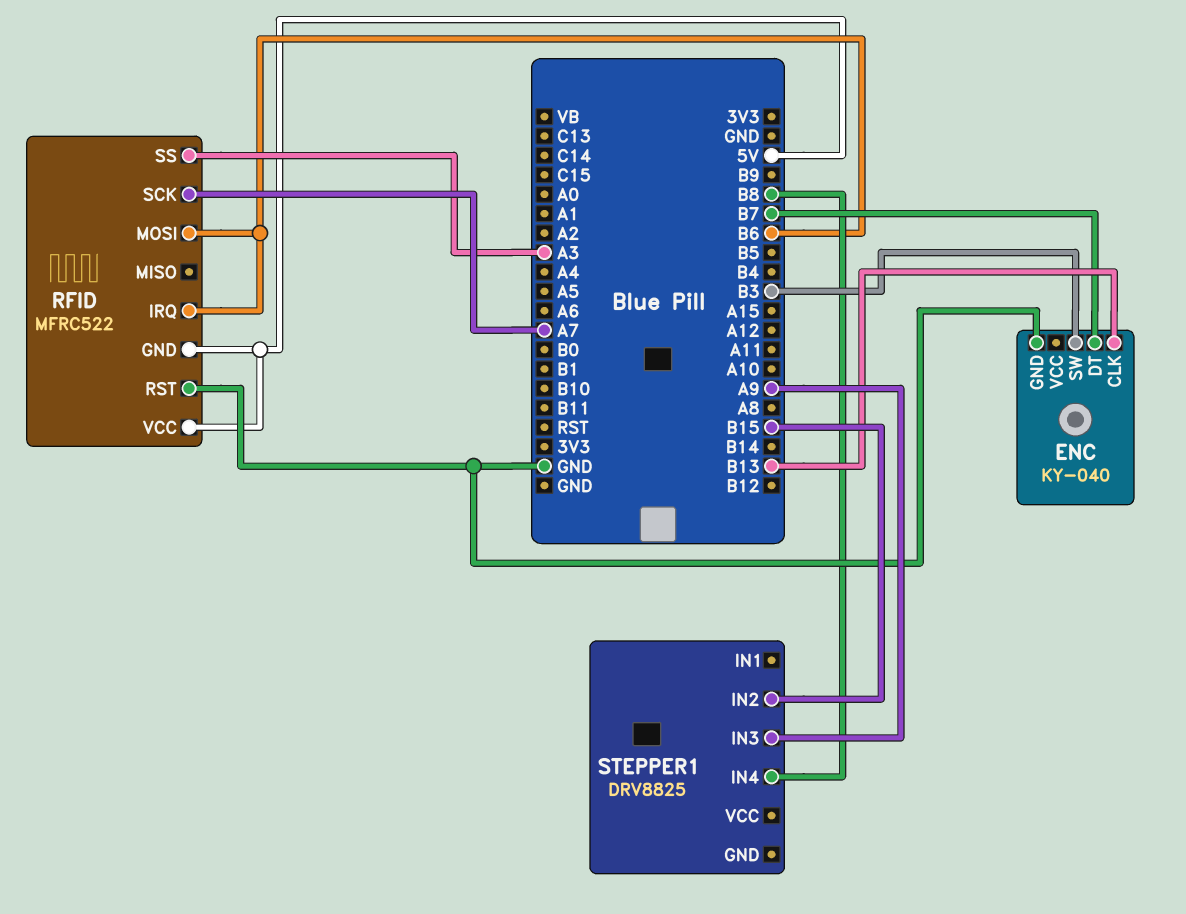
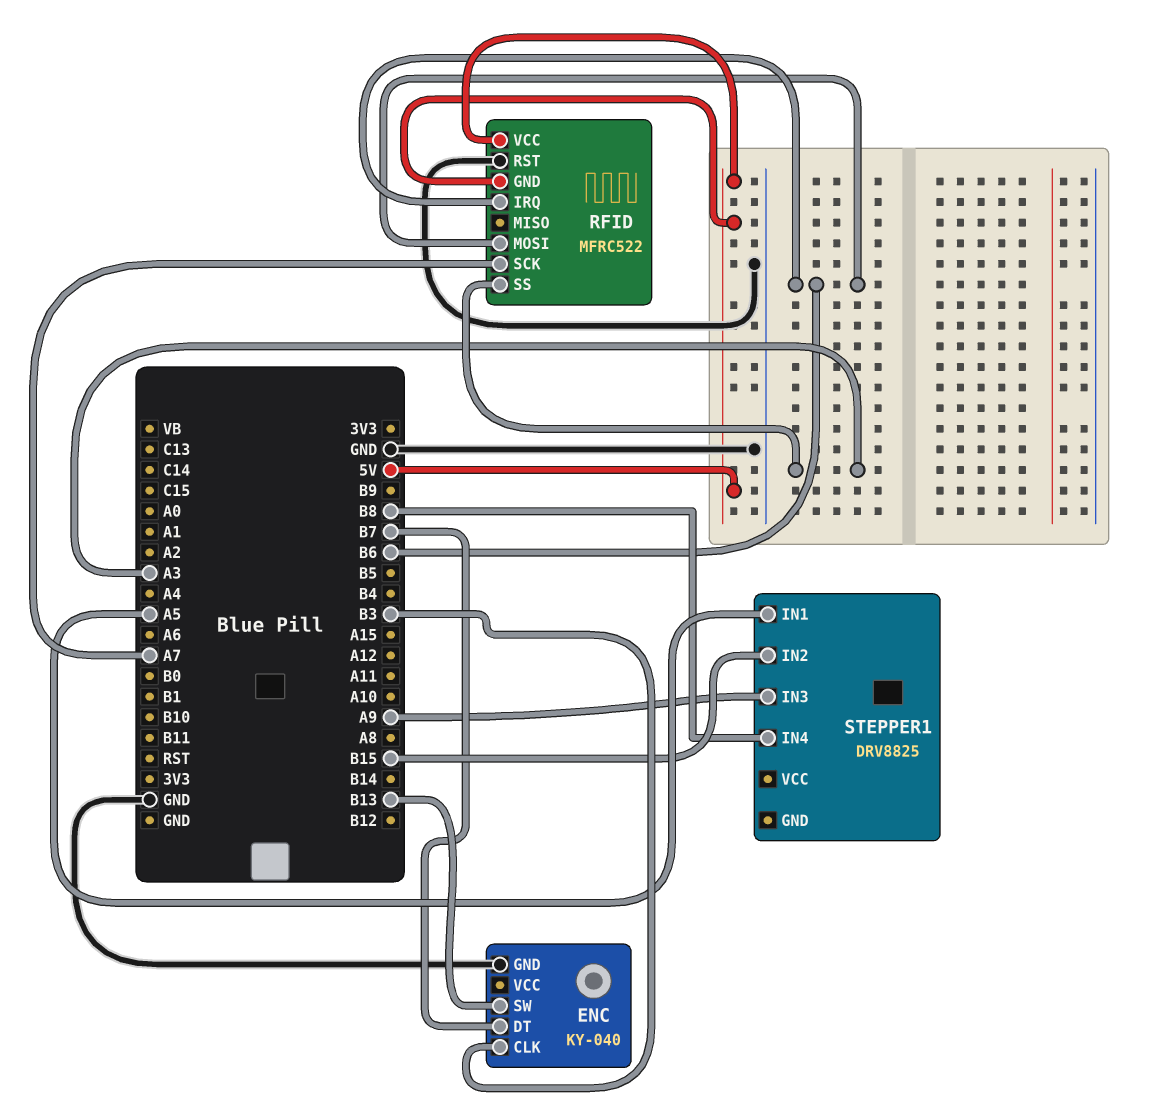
ENC pin CLK: B13 -> B3
ENC pin SW: B3 -> B13
STEPPER1 pin IN1: none -> A5

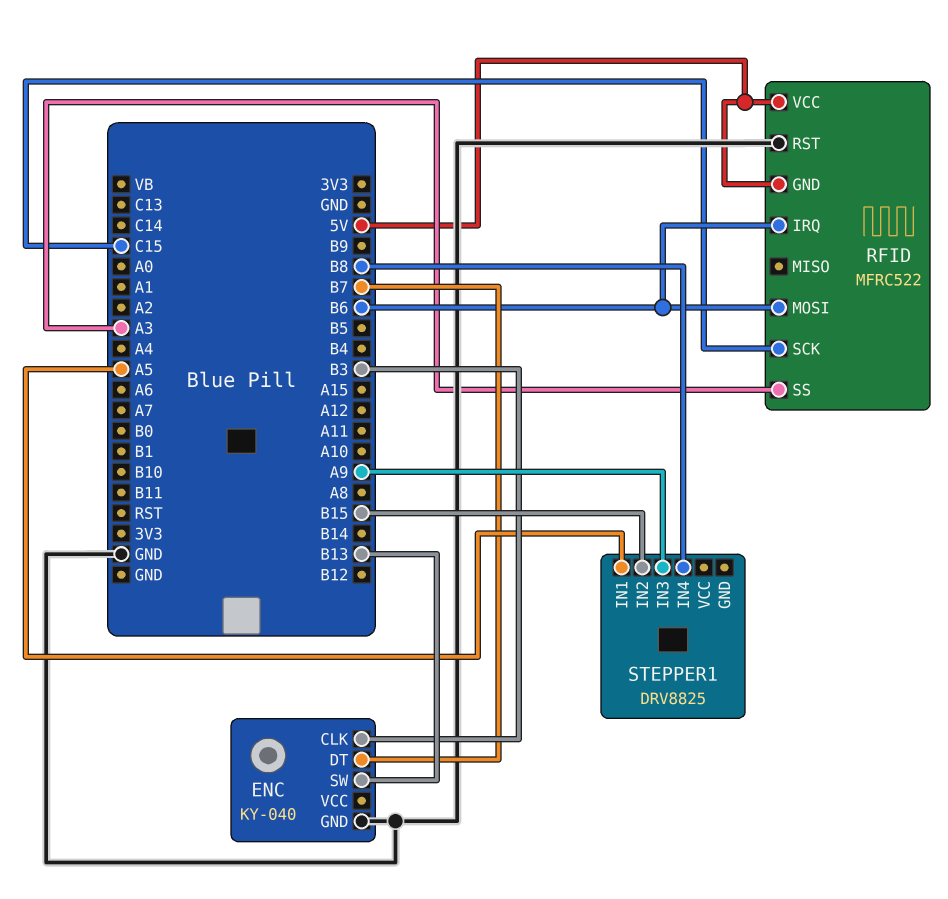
RFID pin SCK: A7 -> C15

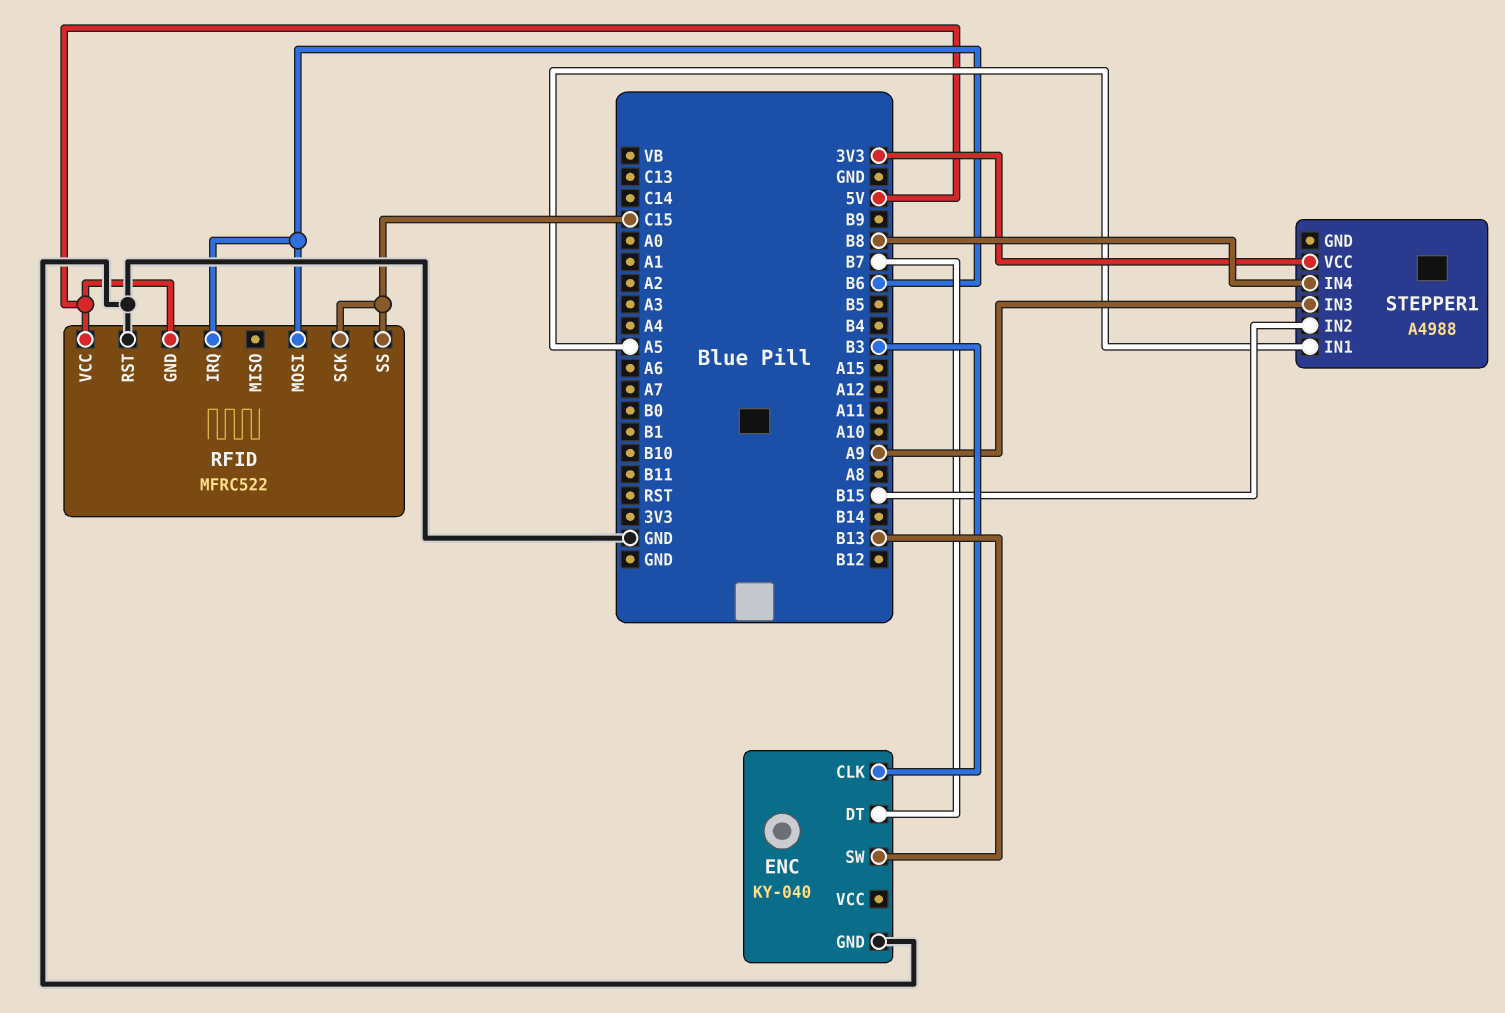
RFID pin SS: A3 -> C15
STEPPER1: DRV8825 -> A4988
STEPPER1 pin VCC: none -> 3V3

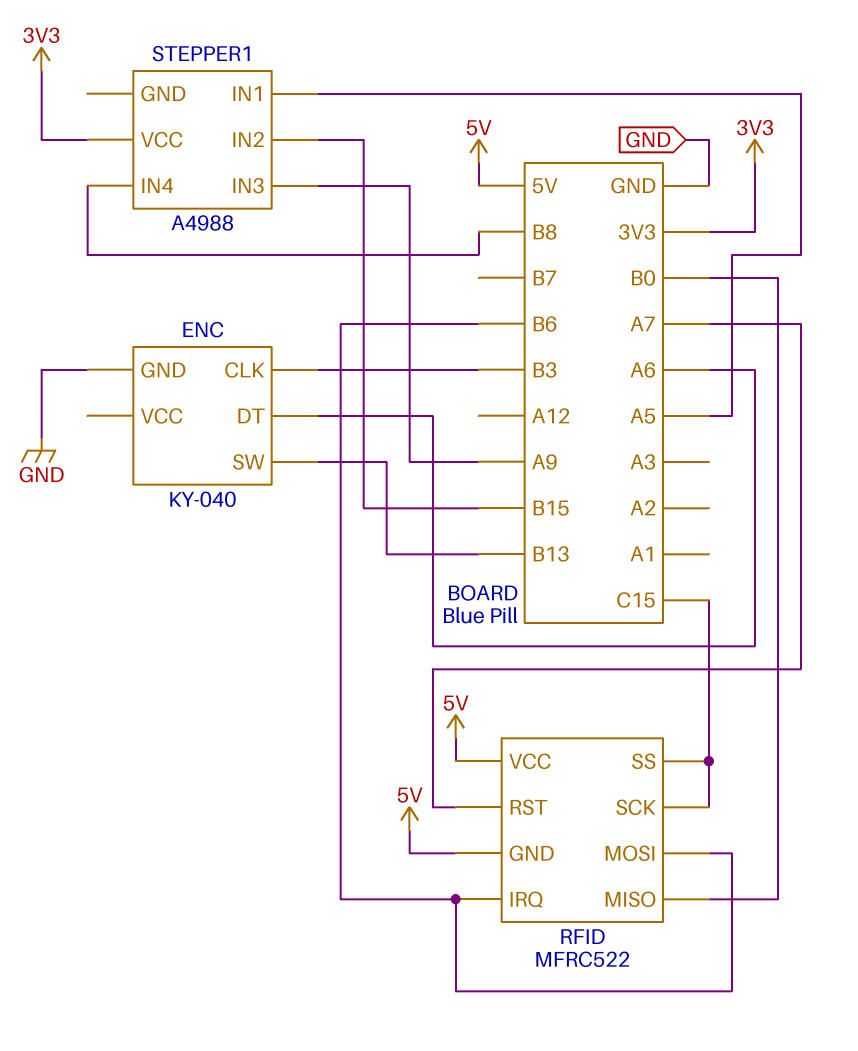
ENC pin DT: B7 -> A6
RFID pin MISO: none -> B0
RFID pin RST: GND -> A7

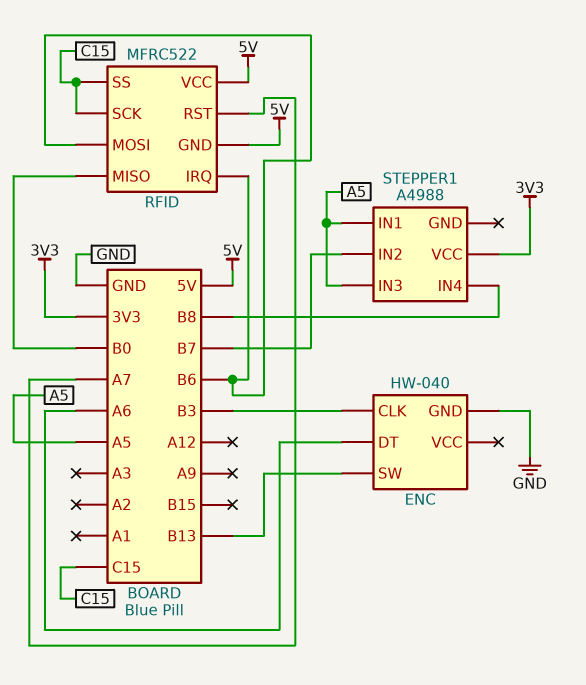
ENC: KY-040 -> HW-040
STEPPER1 pin IN2: B15 -> B7
STEPPER1 pin IN3: A9 -> A5

